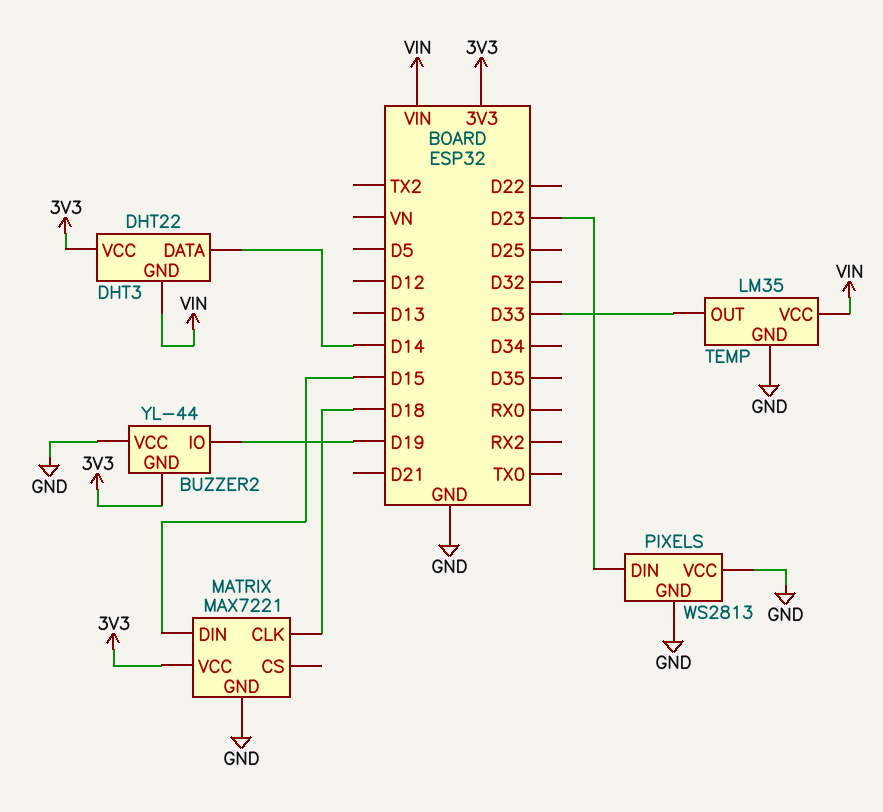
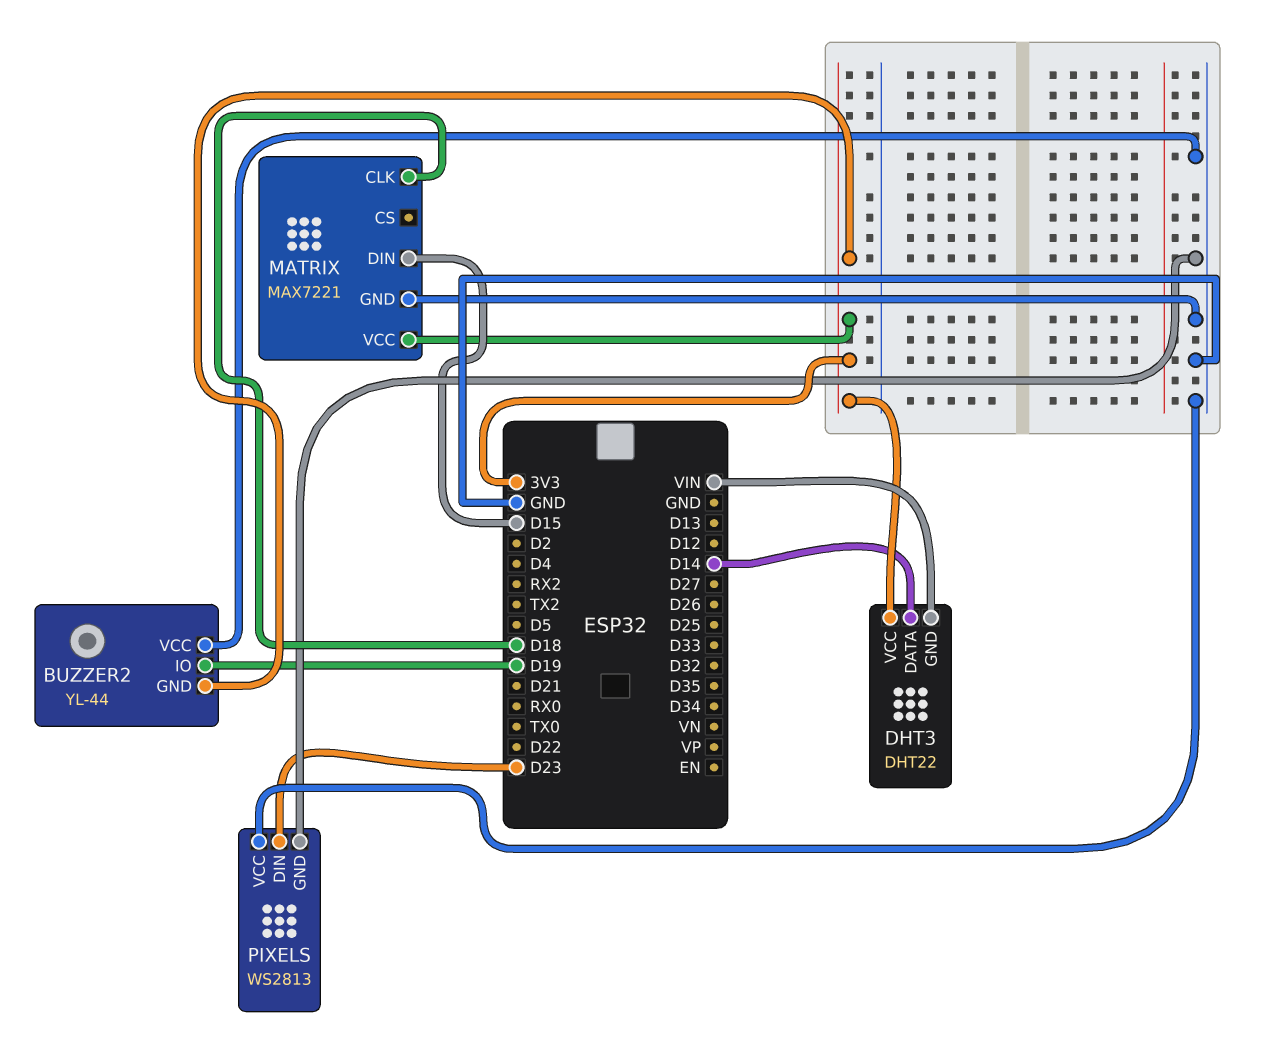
TEMP: LM35 -> none
TEMP pin GND: GND -> none
TEMP pin OUT: D33 -> none
TEMP pin VCC: VIN -> none

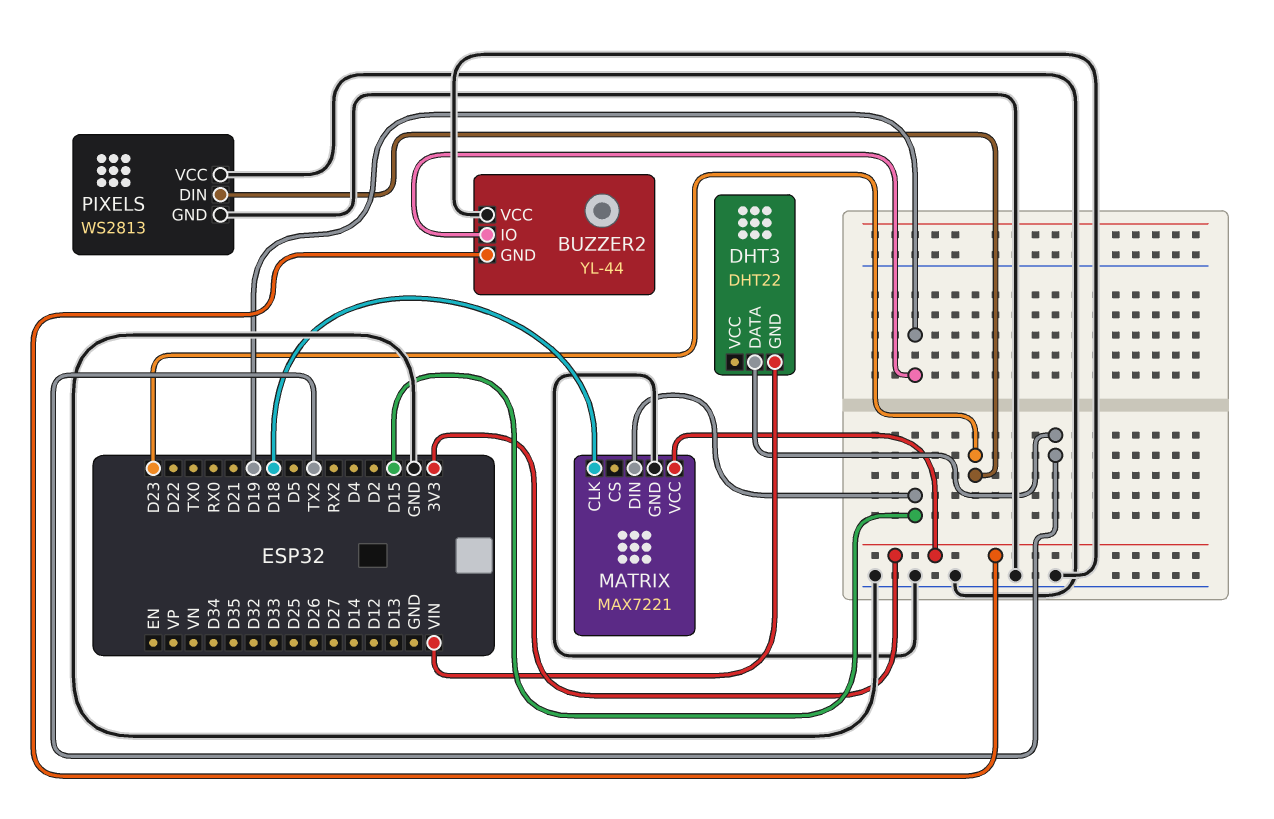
DHT3 pin DATA: D14 -> TX2
DHT3 pin VCC: 3V3 -> none

